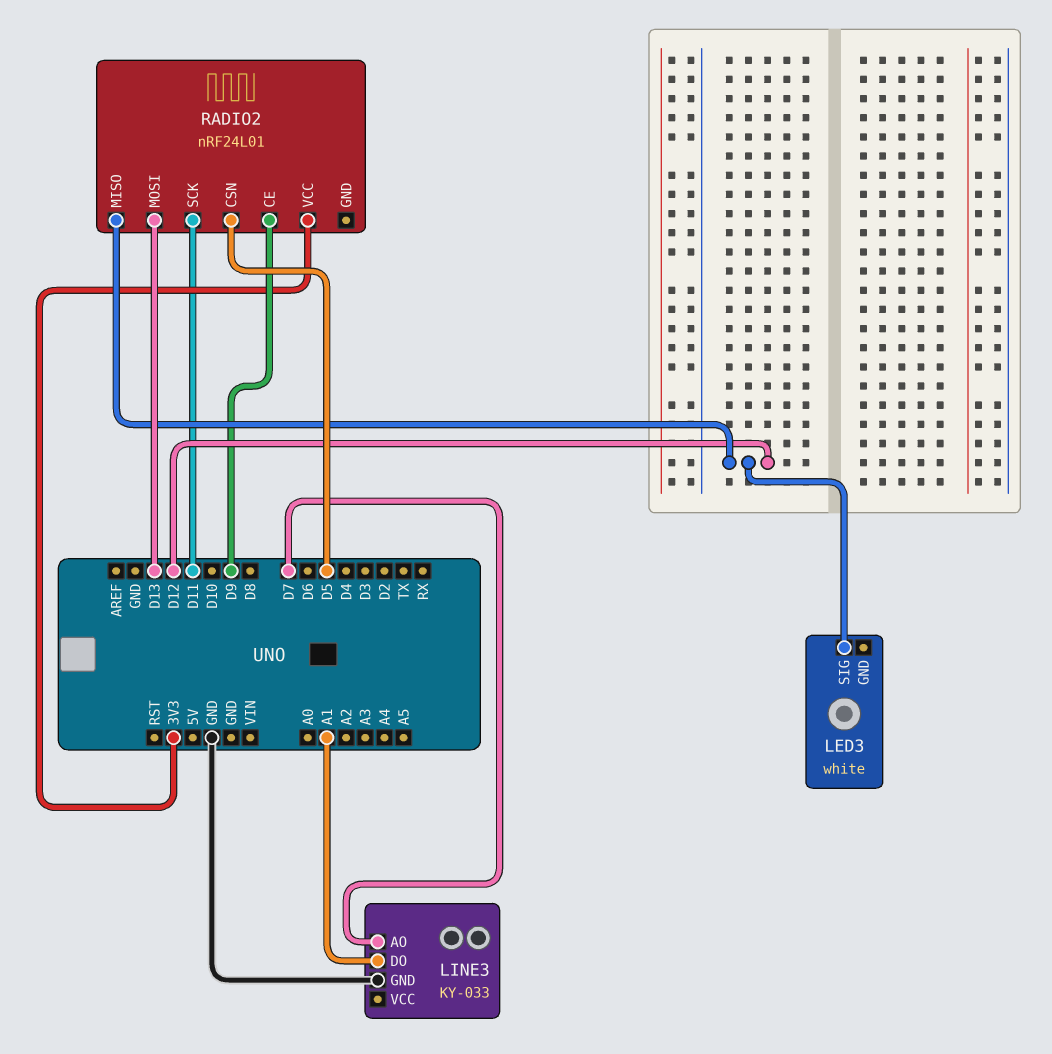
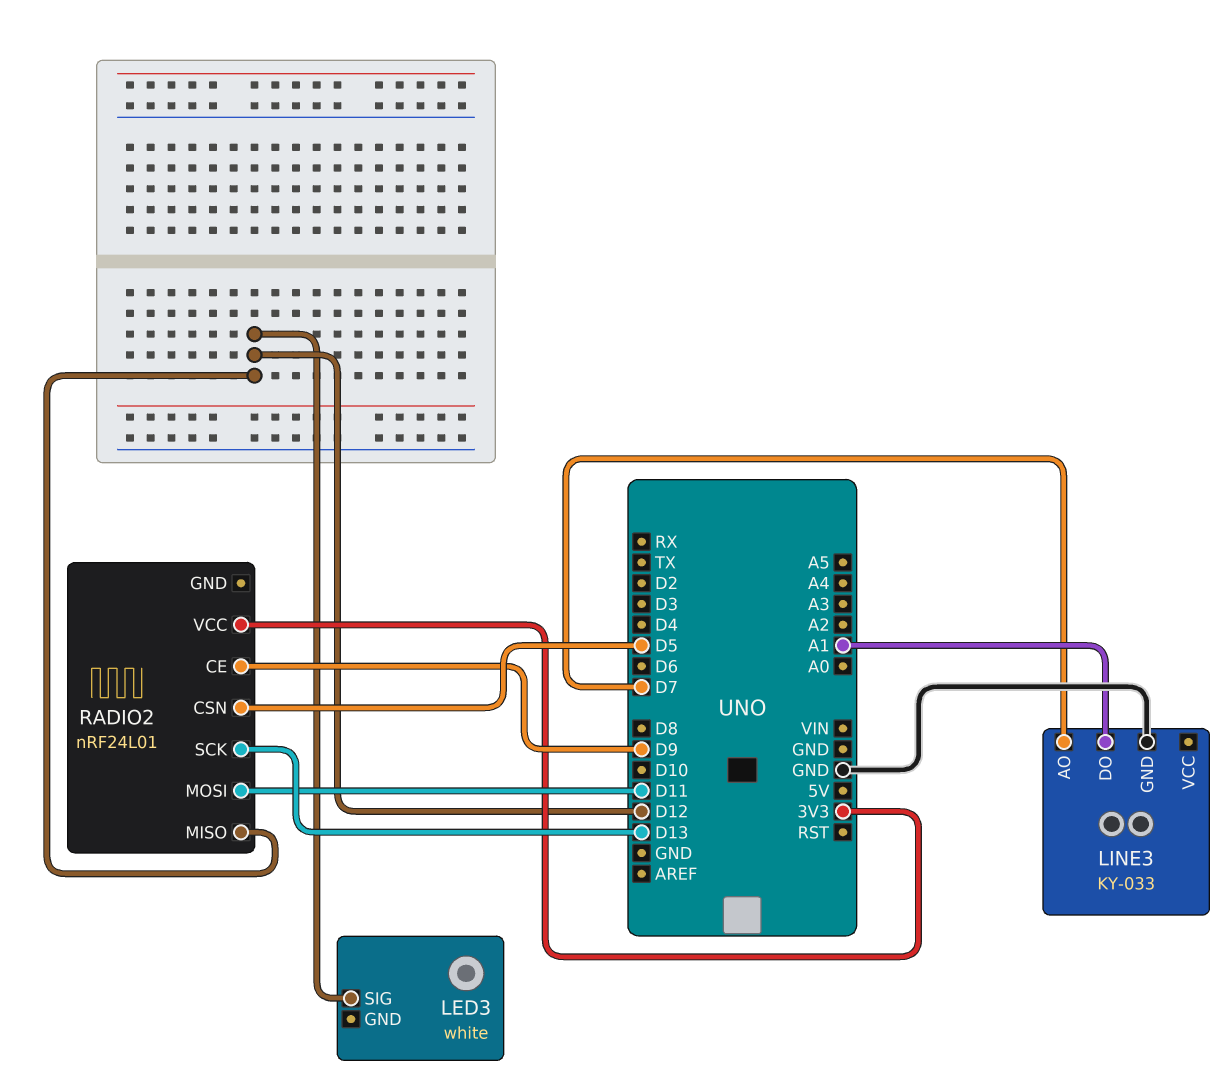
RADIO2 pin MOSI: D13 -> D11
RADIO2 pin SCK: D11 -> D13

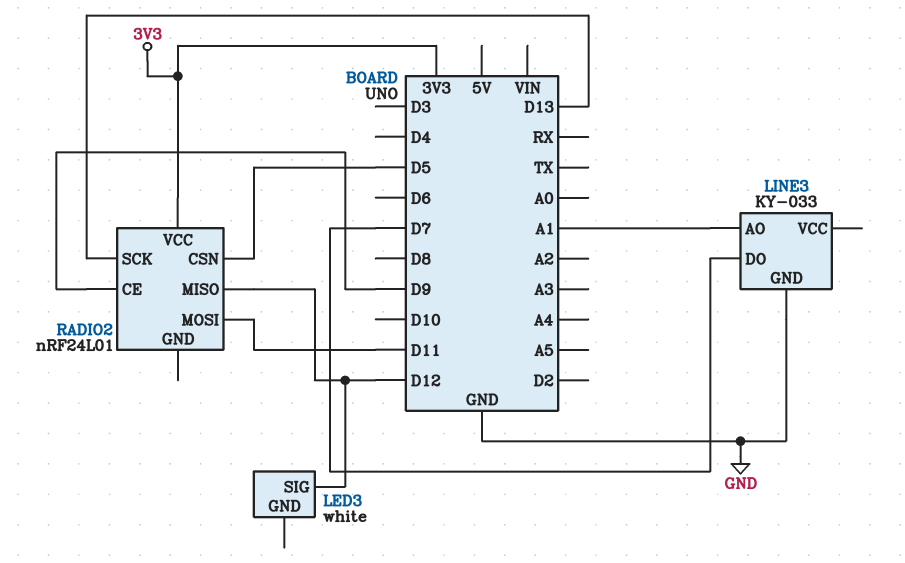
LINE3 pin AO: D7 -> A1
LINE3 pin DO: A1 -> D7

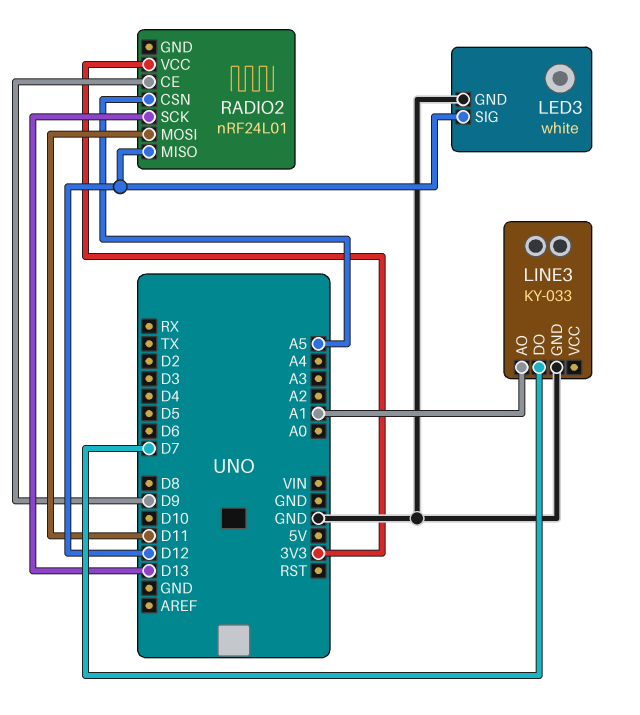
LED3 pin GND: none -> GND
RADIO2 pin CSN: D5 -> A5

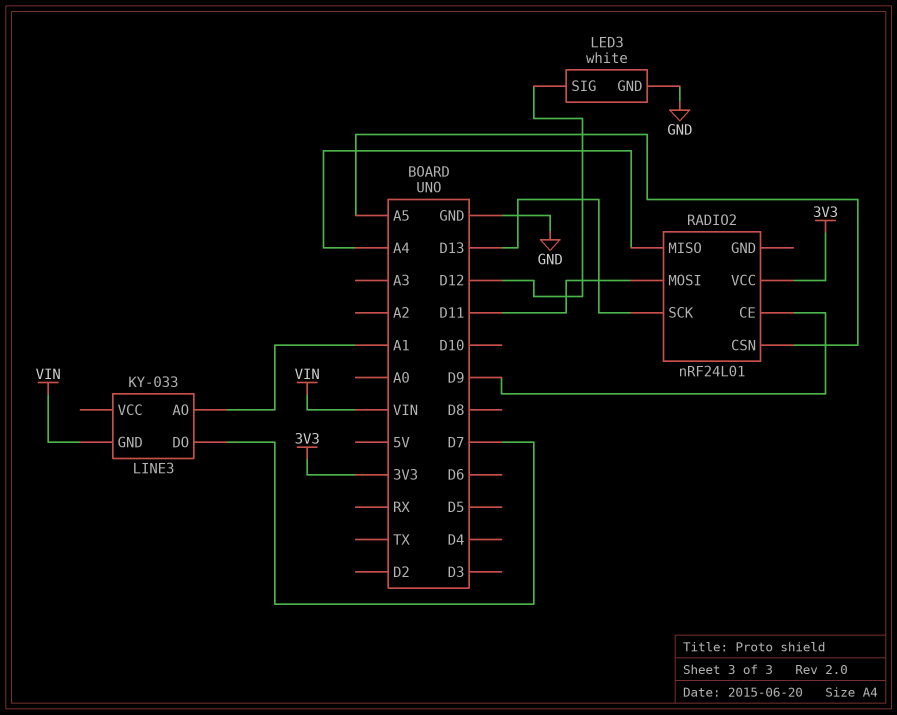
LINE3 pin GND: GND -> VIN
RADIO2 pin MISO: D12 -> A4

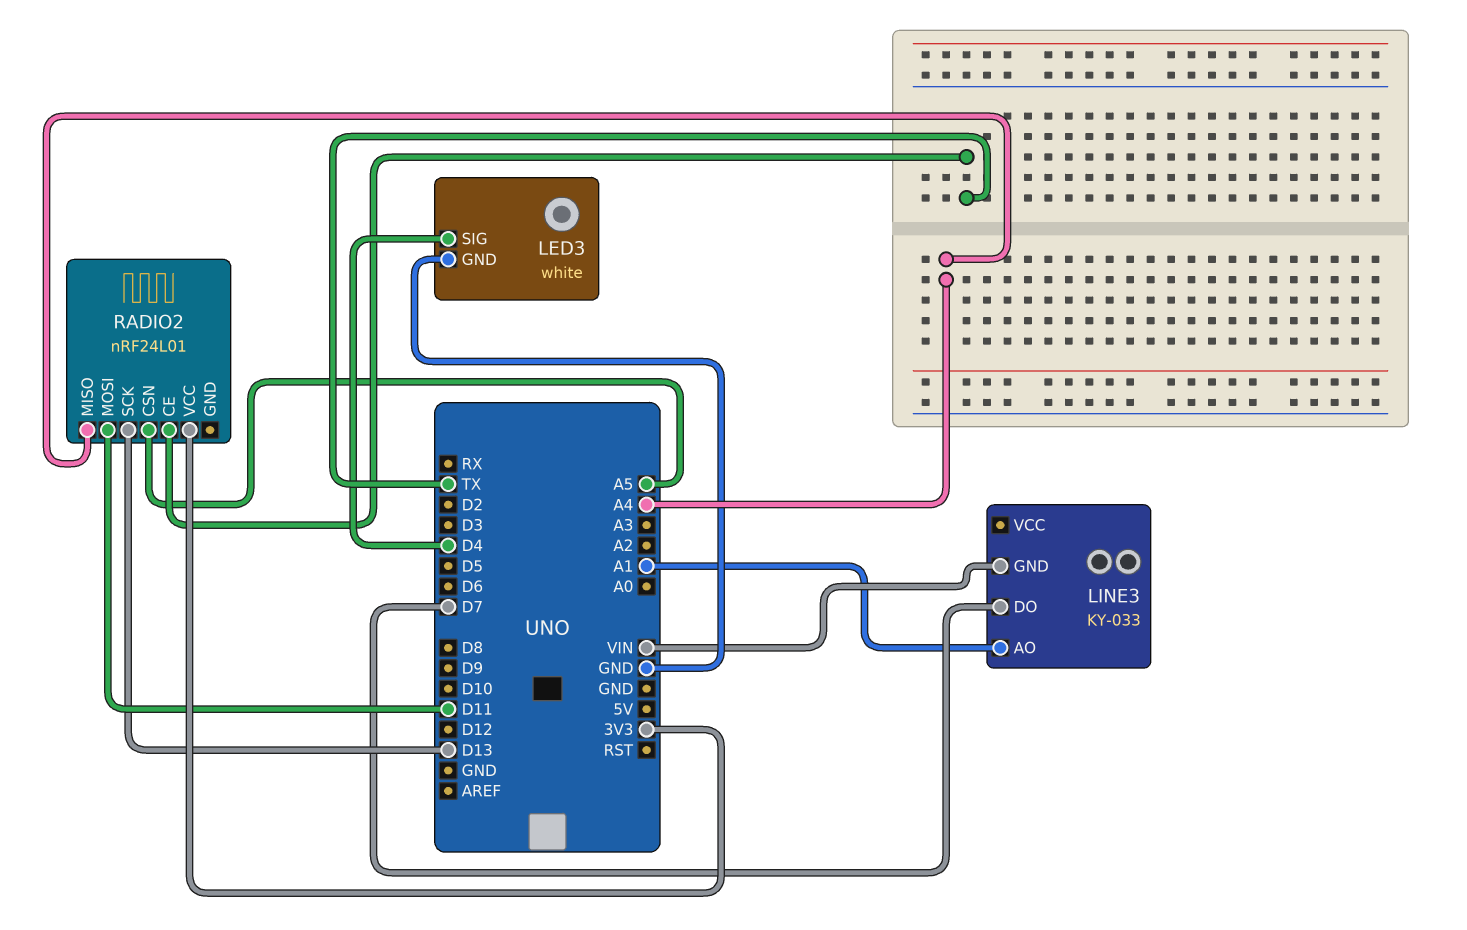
LED3 pin SIG: D12 -> D4
RADIO2 pin CE: D9 -> TX

